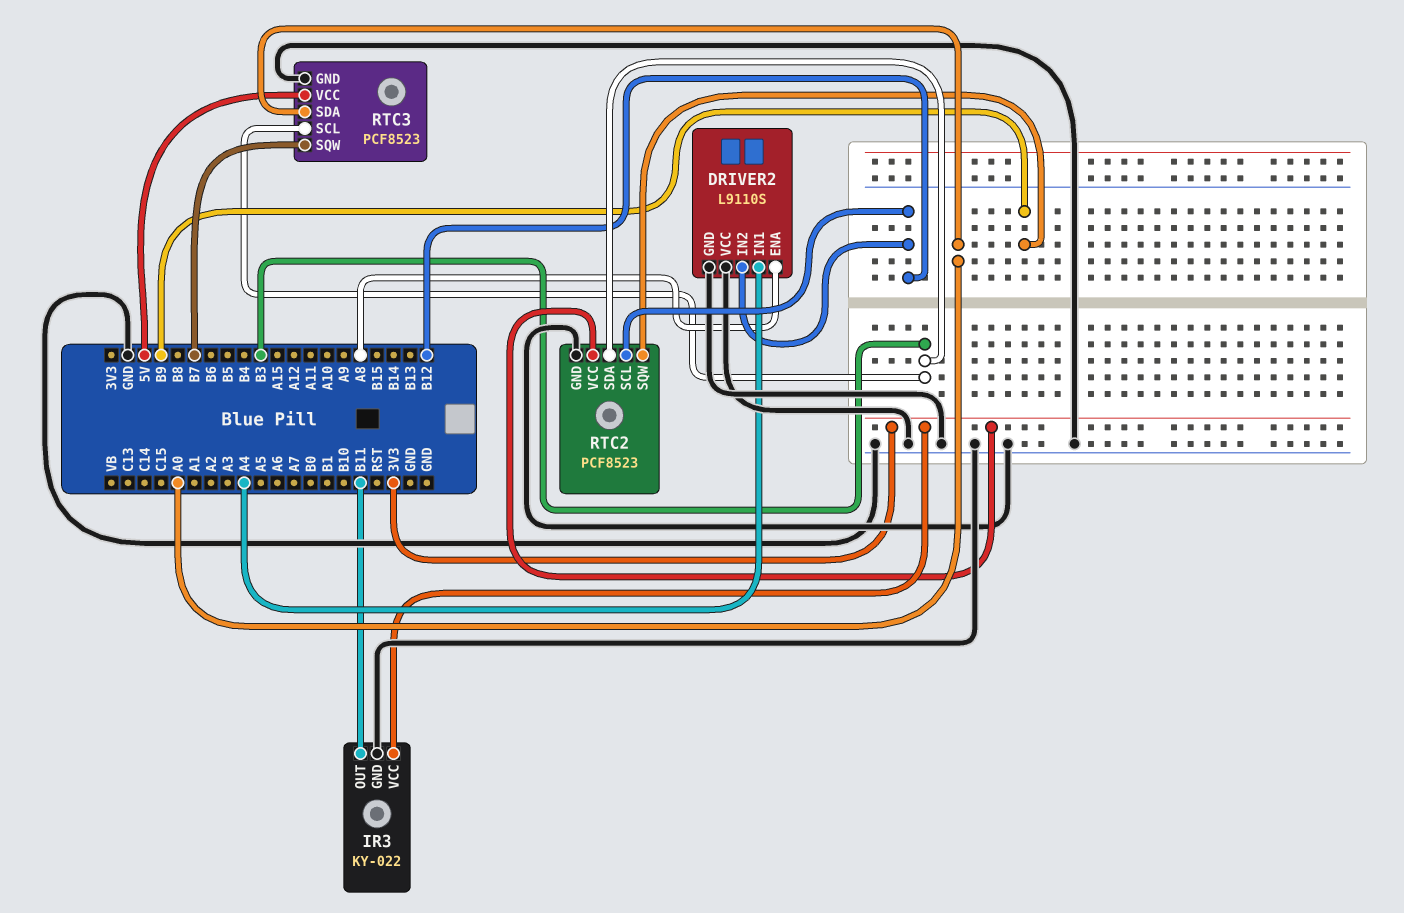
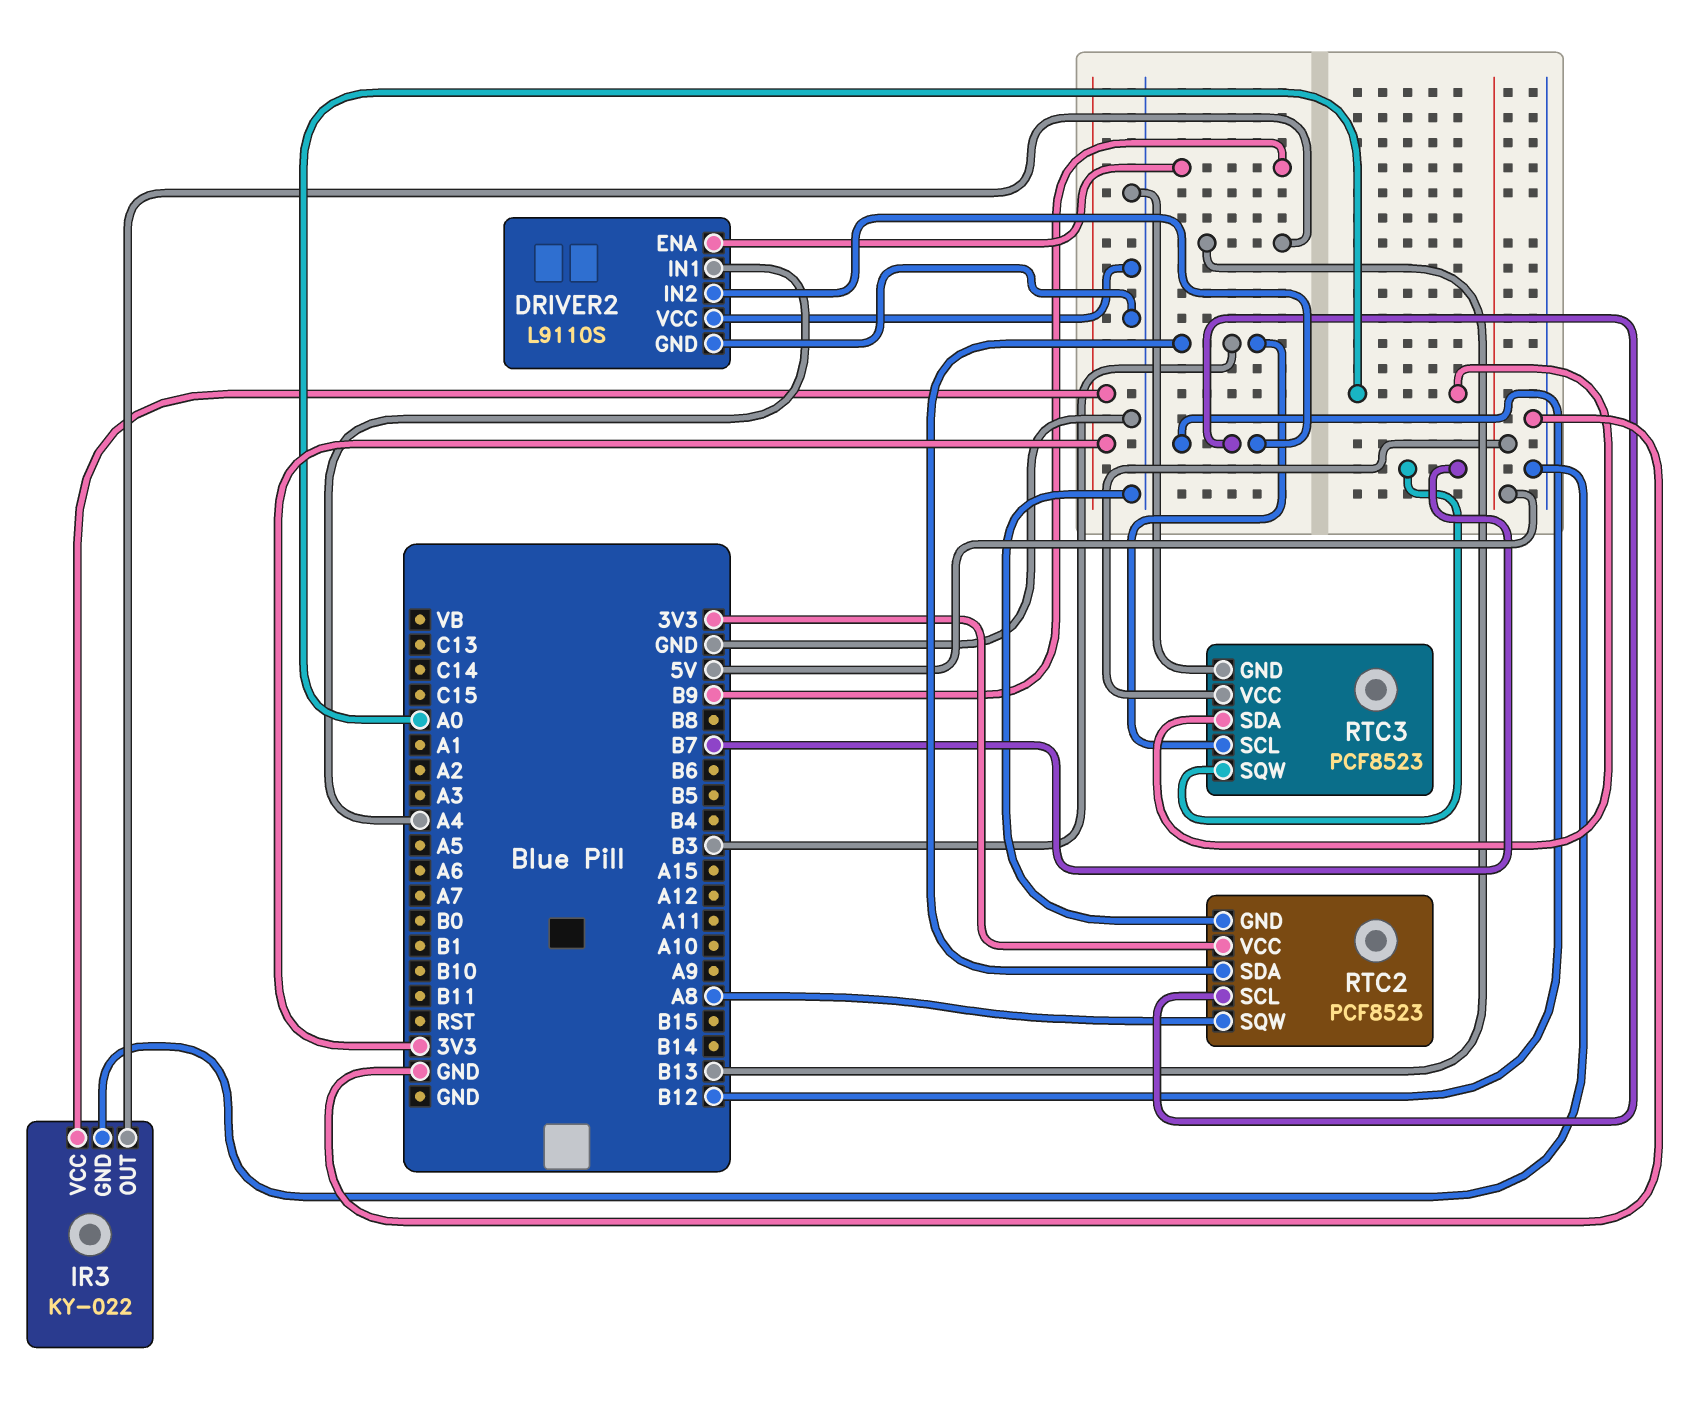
DRIVER2 pin ENA: A8 -> B9
IR3 pin OUT: B11 -> B13
RTC2 pin SQW: B9 -> A8

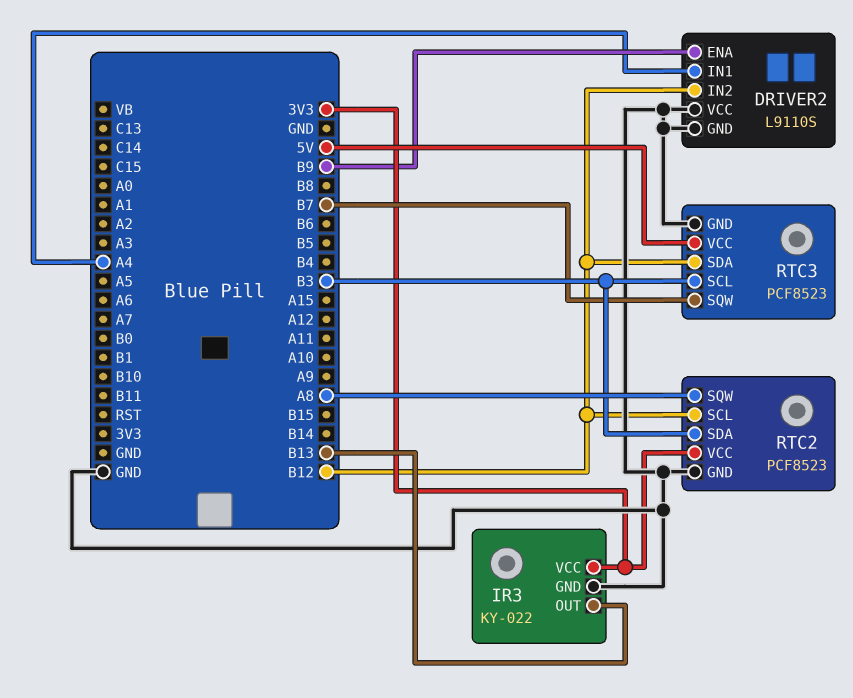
RTC3 pin SDA: A0 -> B12

